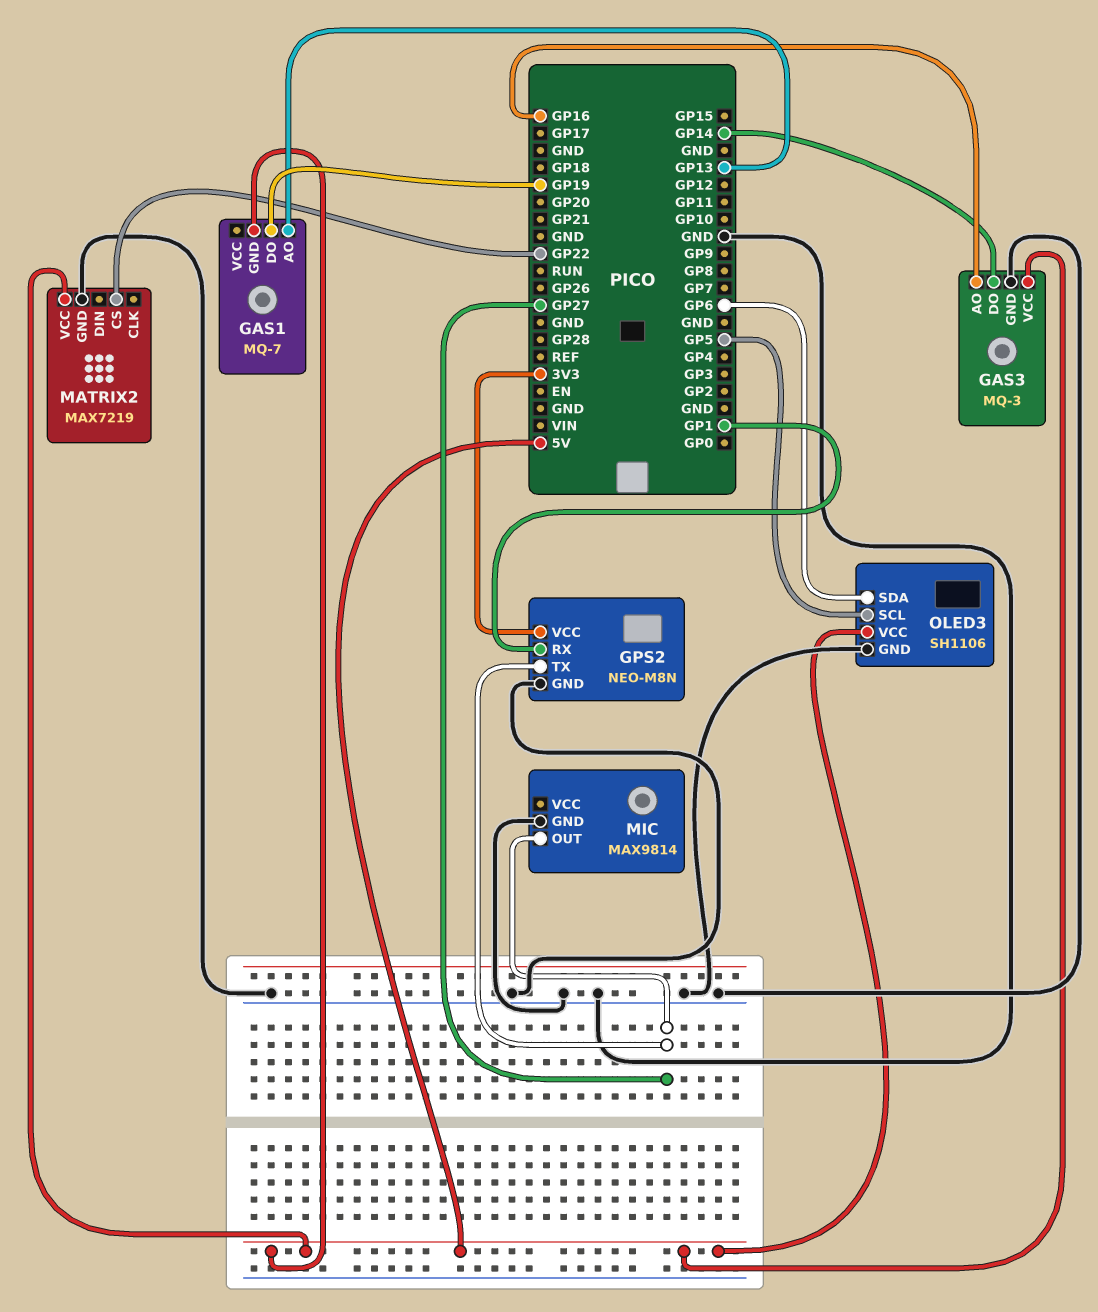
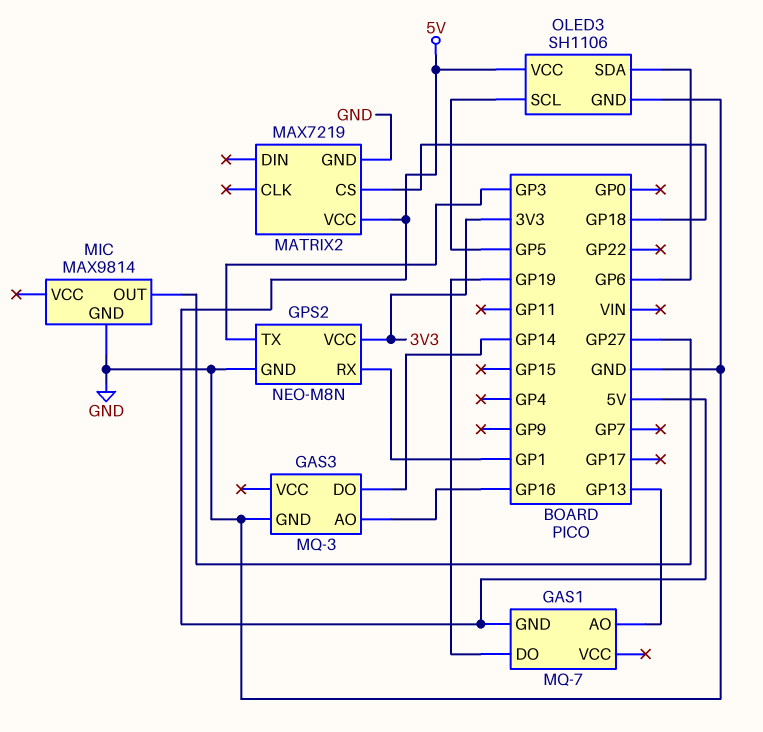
GAS3 pin VCC: 5V -> none
GPS2 pin TX: GP27 -> GP3
MATRIX2 pin CS: GP22 -> GP18

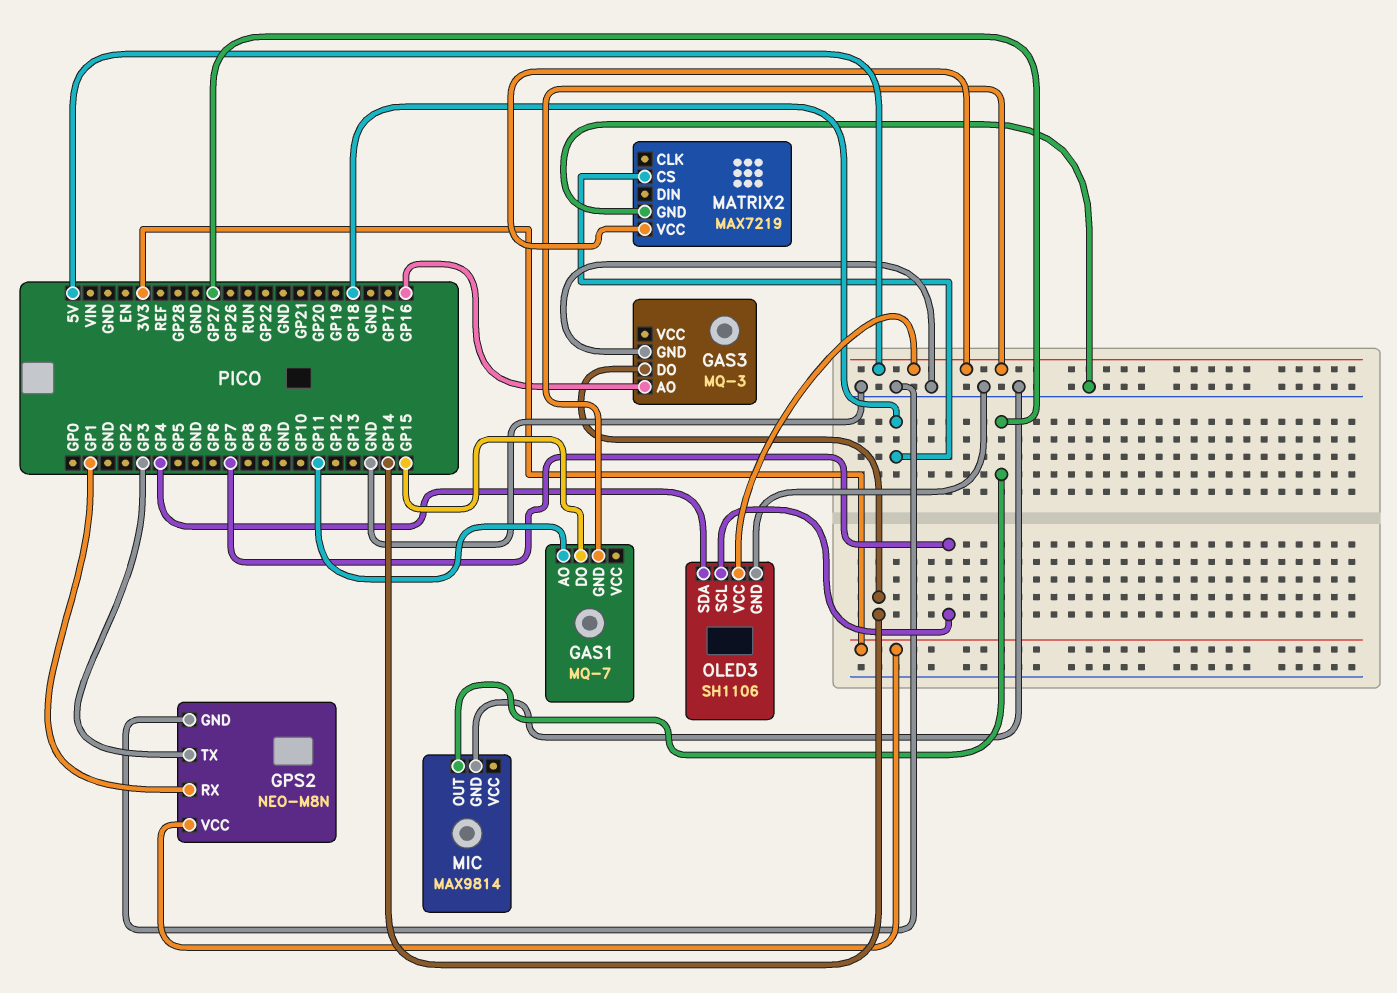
GAS1 pin AO: GP13 -> GP11
GAS1 pin DO: GP19 -> GP15
OLED3 pin SCL: GP5 -> GP7
OLED3 pin SDA: GP6 -> GP4

